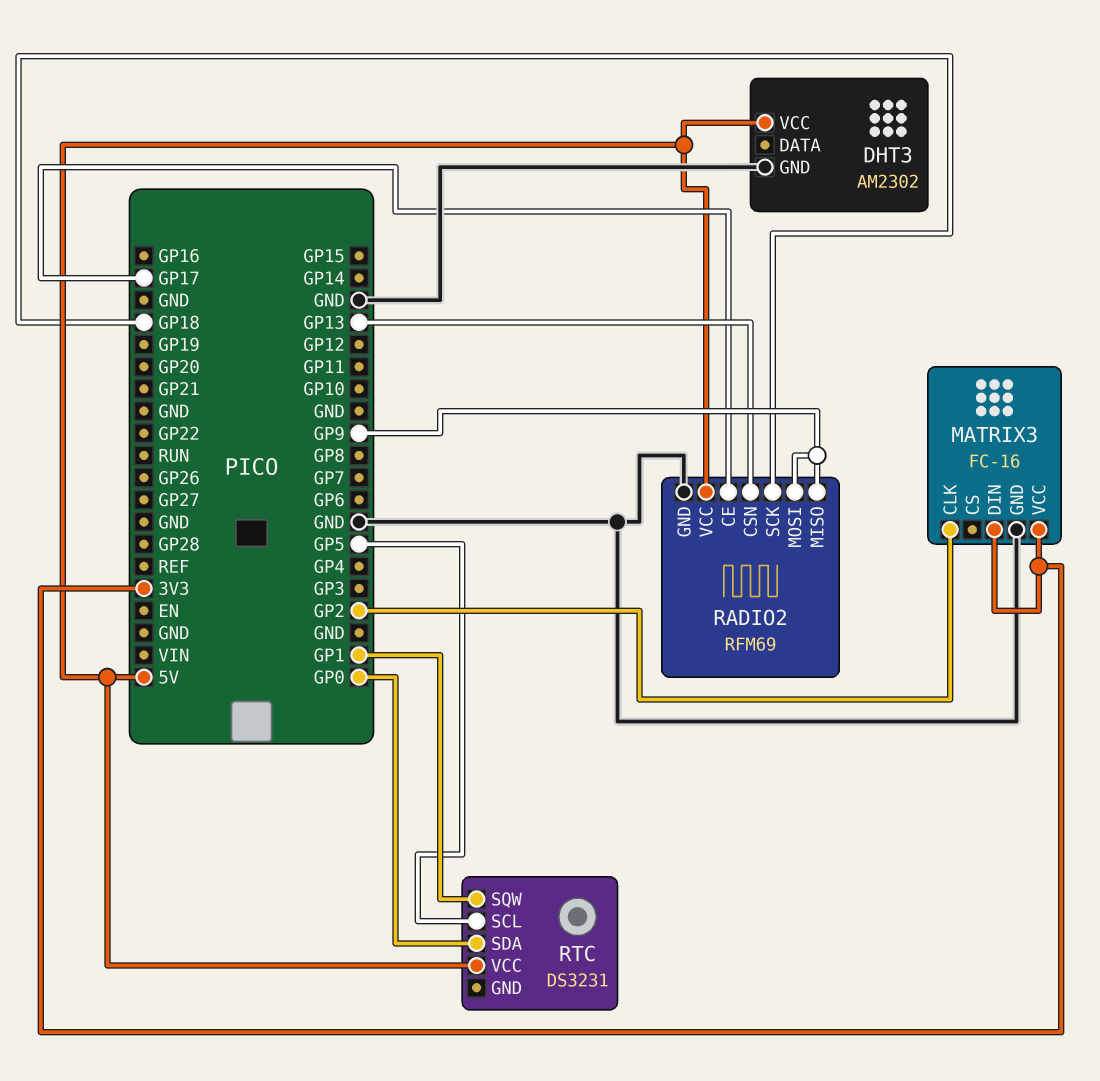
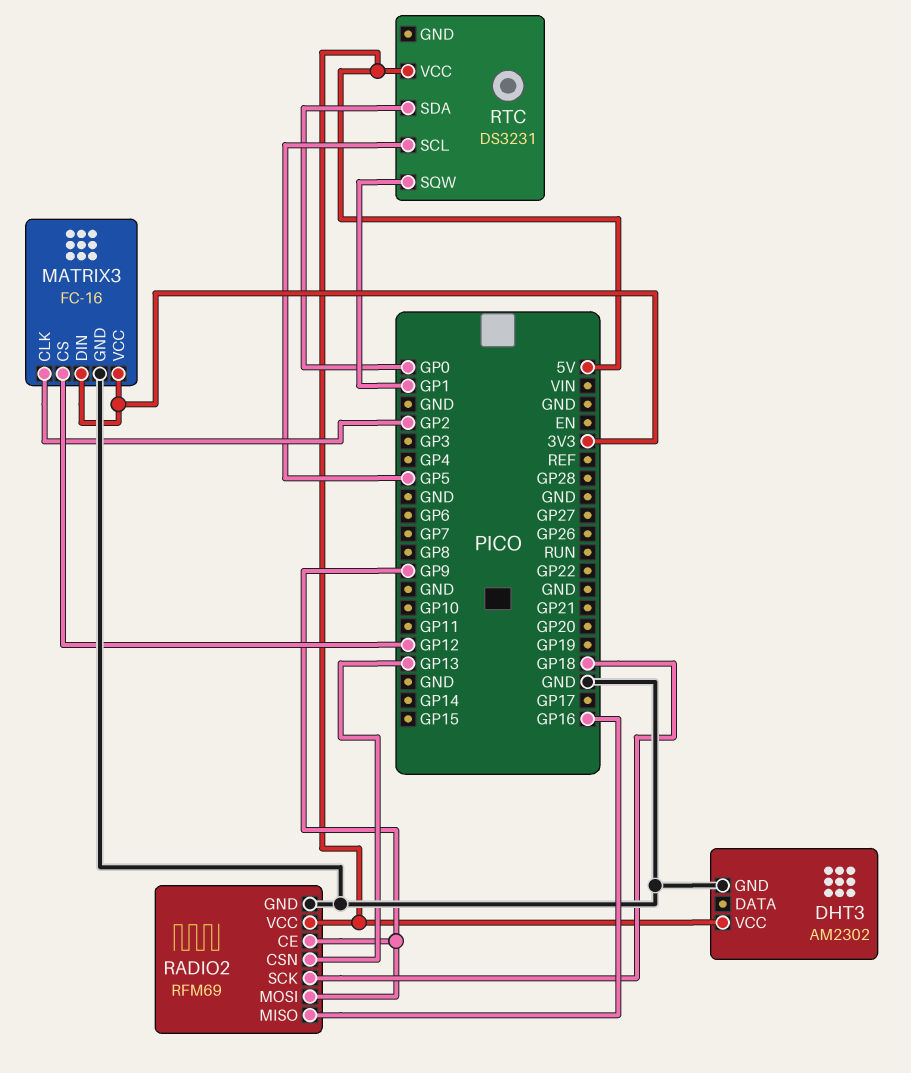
MATRIX3 pin CS: none -> GP12
RADIO2 pin CE: GP17 -> GP9
RADIO2 pin MISO: GP9 -> GP16

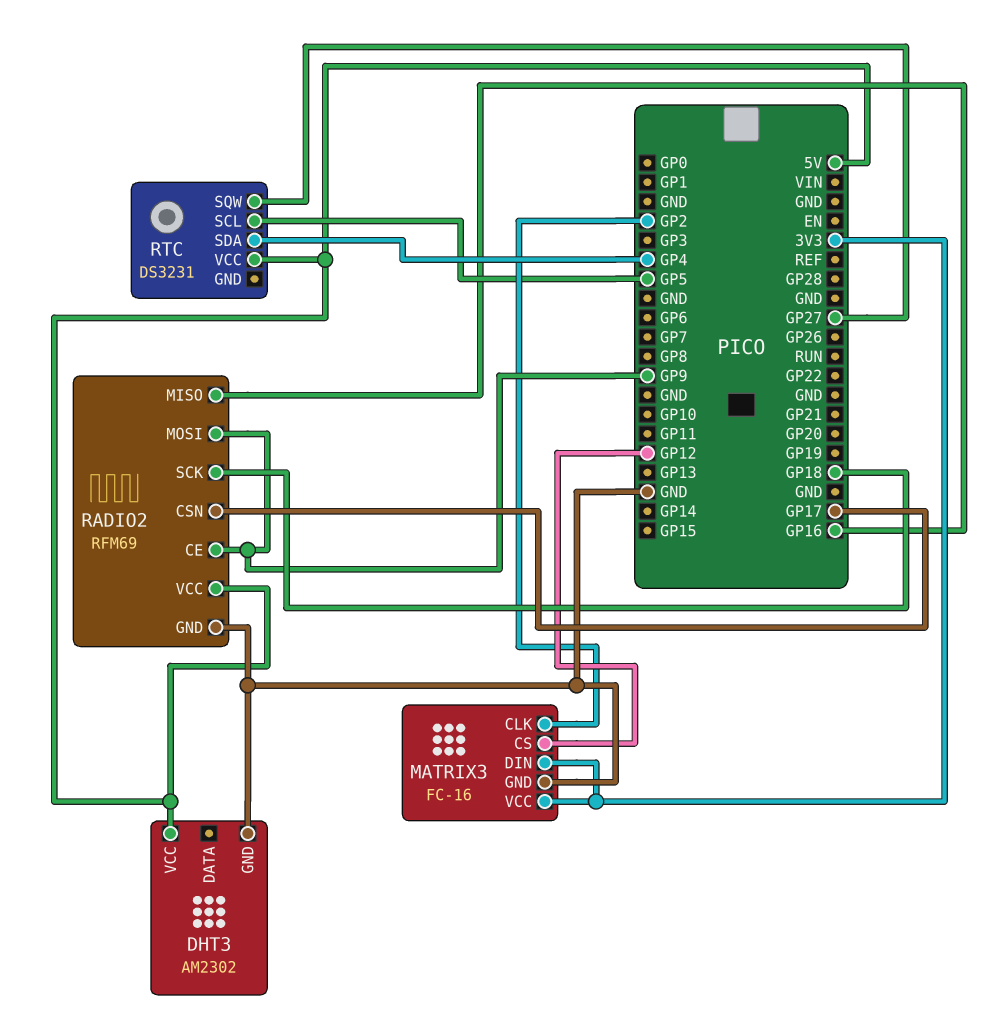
RADIO2 pin CSN: GP13 -> GP17
RTC pin SDA: GP0 -> GP4
RTC pin SQW: GP1 -> GP27

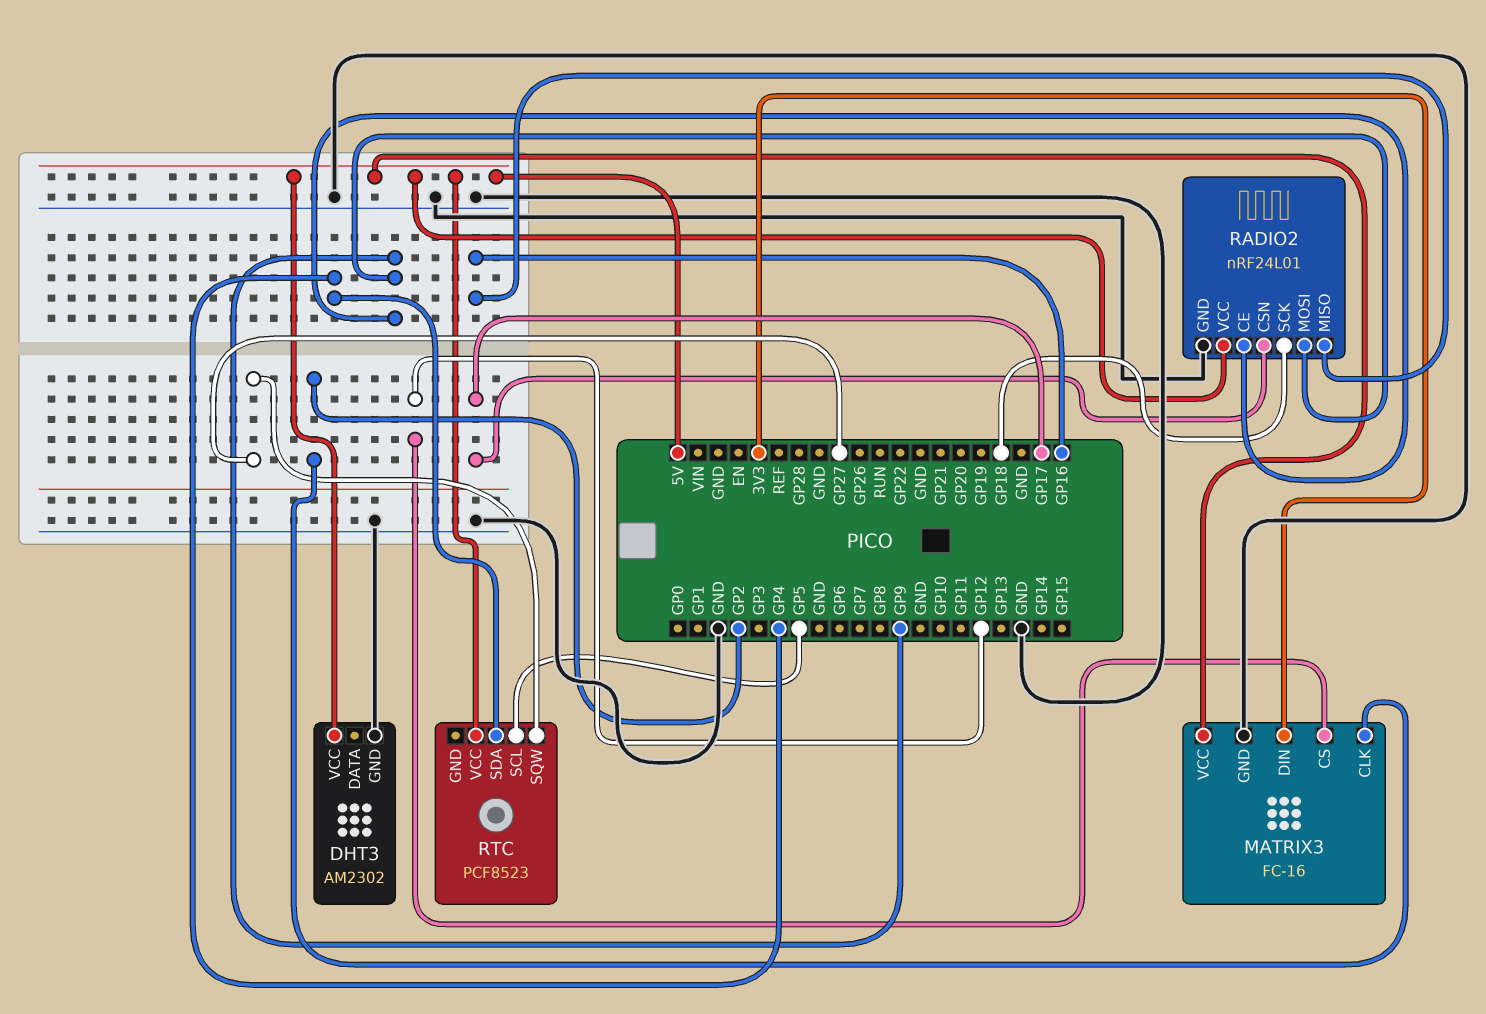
MATRIX3 pin VCC: 3V3 -> 5V
RADIO2: RFM69 -> nRF24L01
RTC: DS3231 -> PCF8523

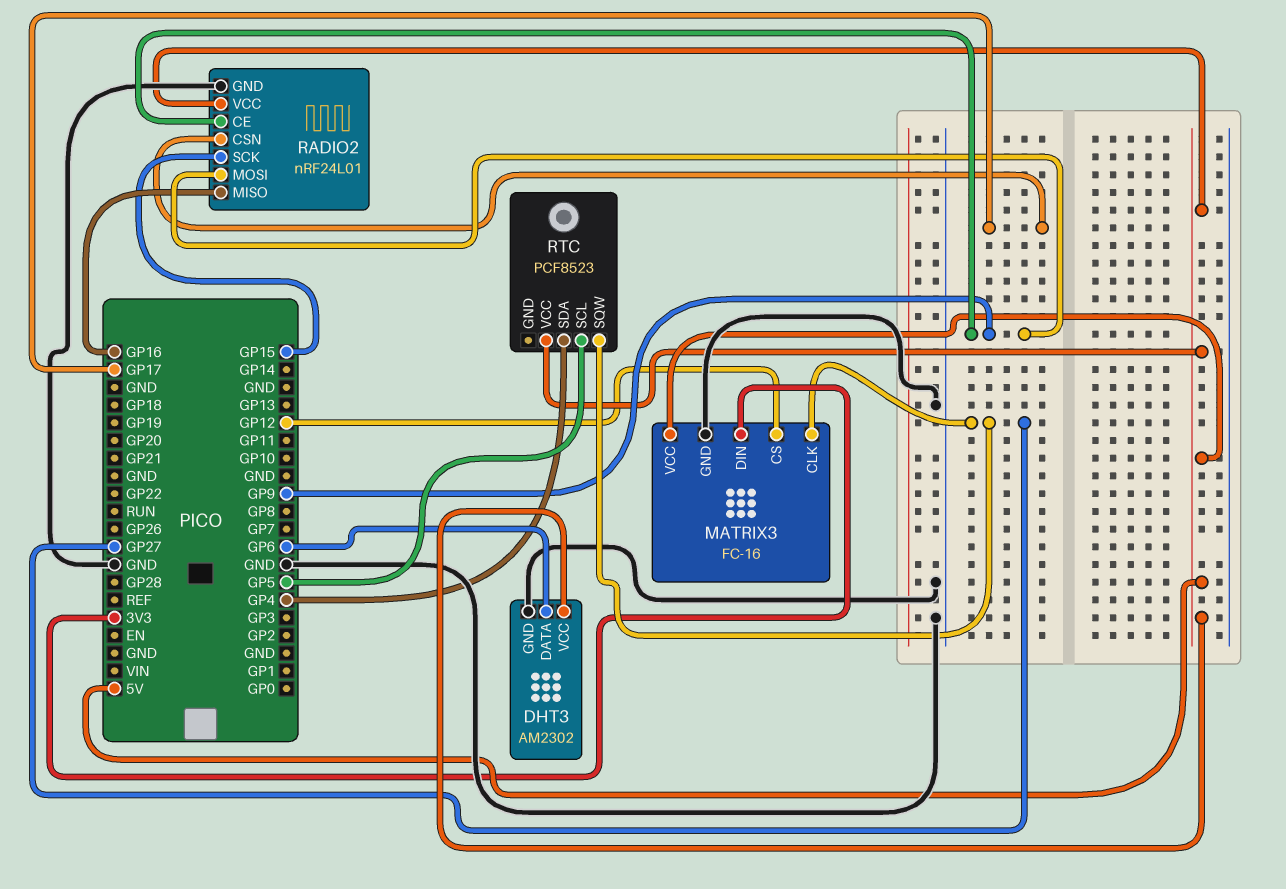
DHT3 pin DATA: none -> GP6
MATRIX3 pin CLK: GP2 -> GP27
RADIO2 pin SCK: GP18 -> GP15

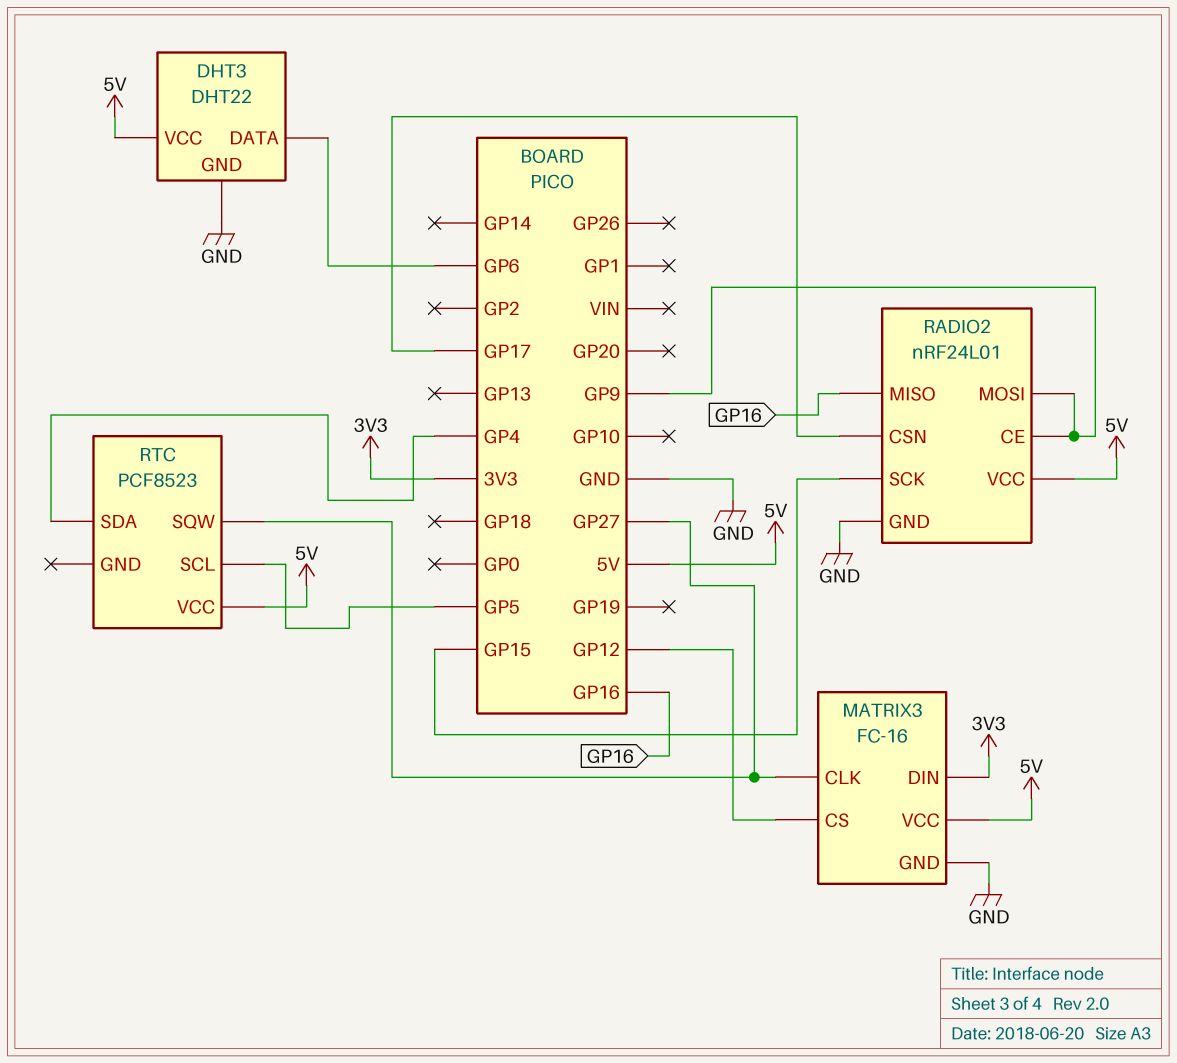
DHT3: AM2302 -> DHT22

